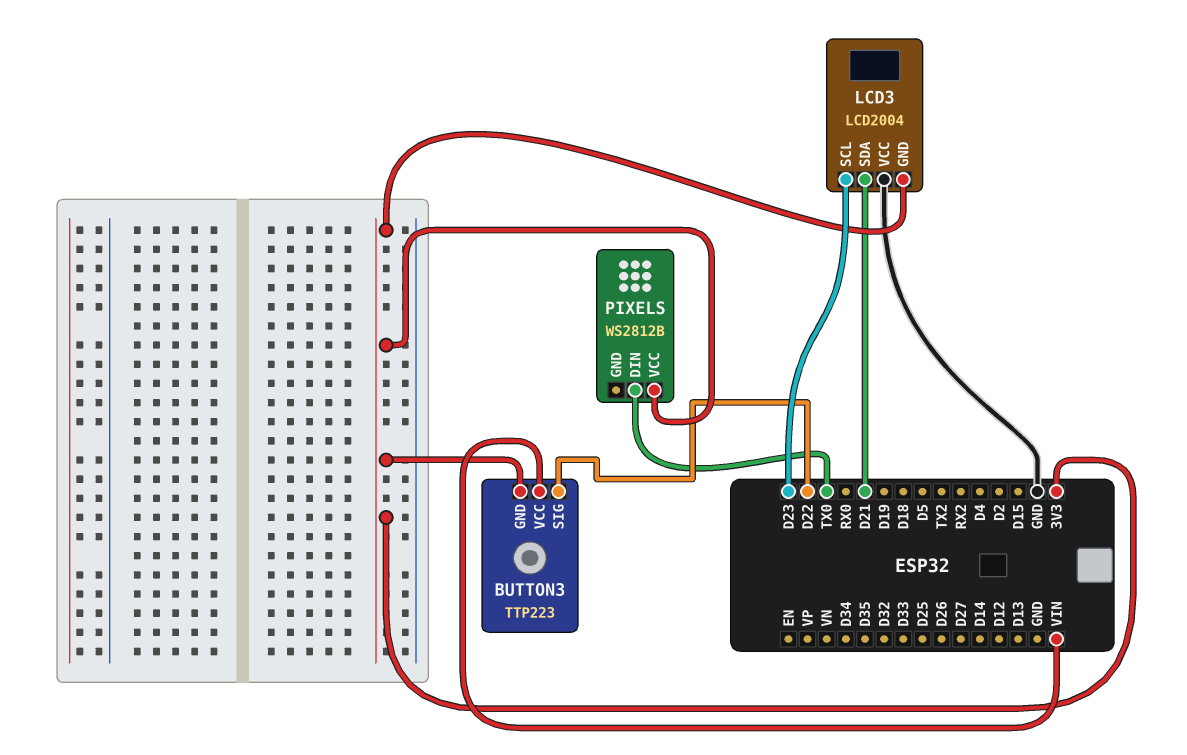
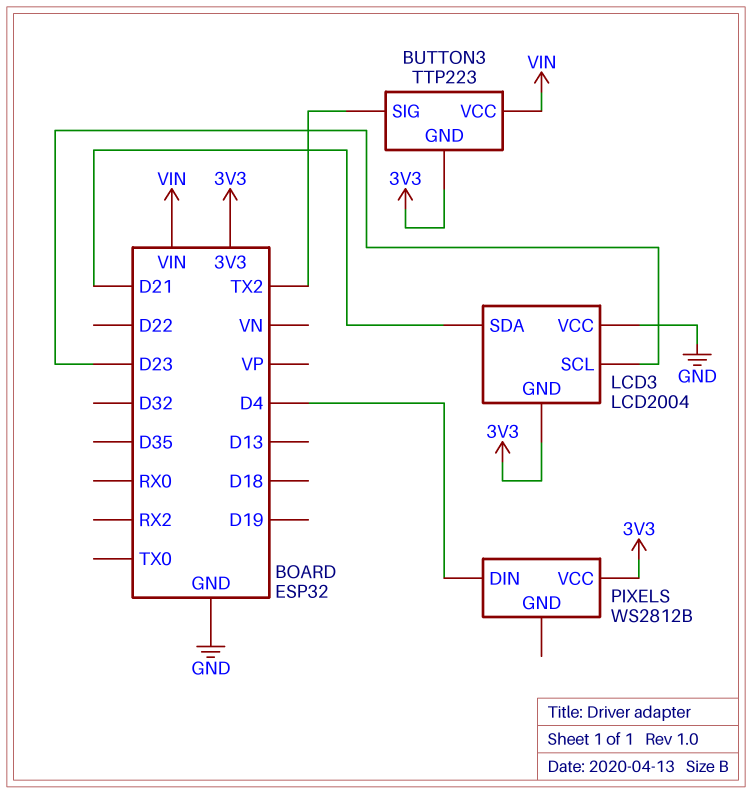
BUTTON3 pin SIG: D22 -> TX2
PIXELS pin DIN: TX0 -> D4

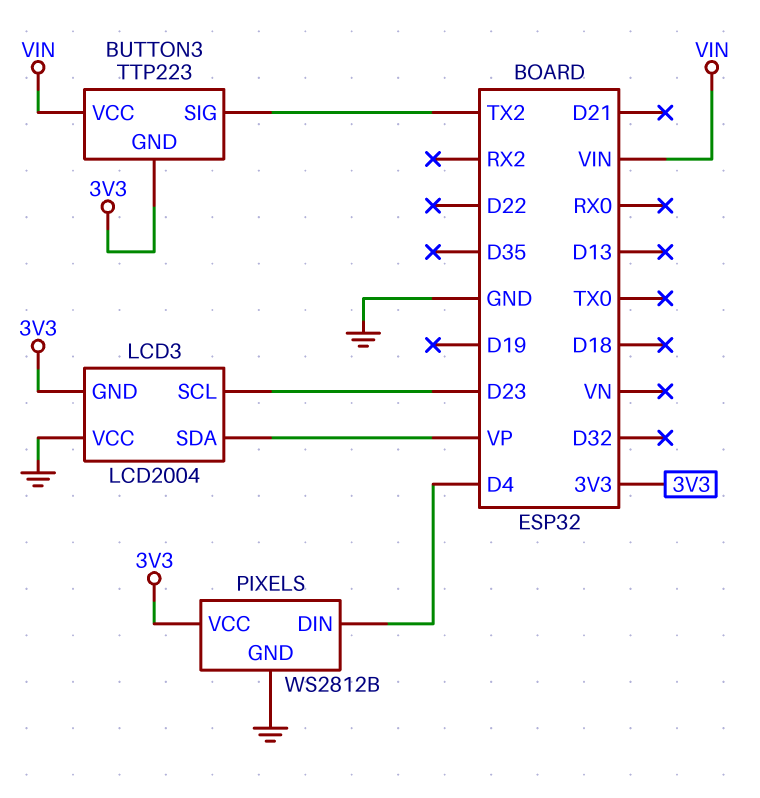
LCD3 pin SDA: D21 -> VP
PIXELS pin GND: none -> GND

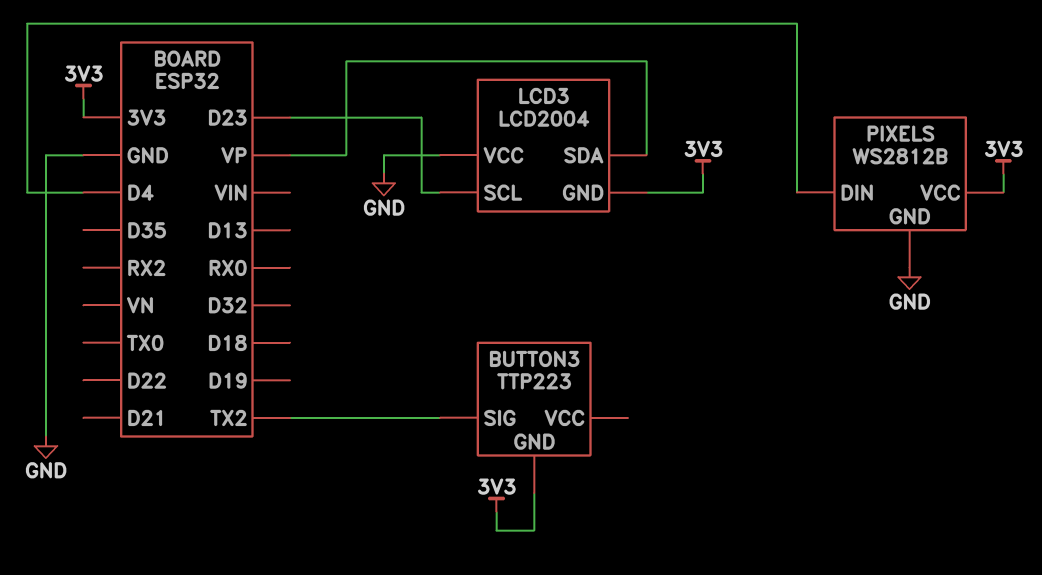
BUTTON3 pin VCC: VIN -> none

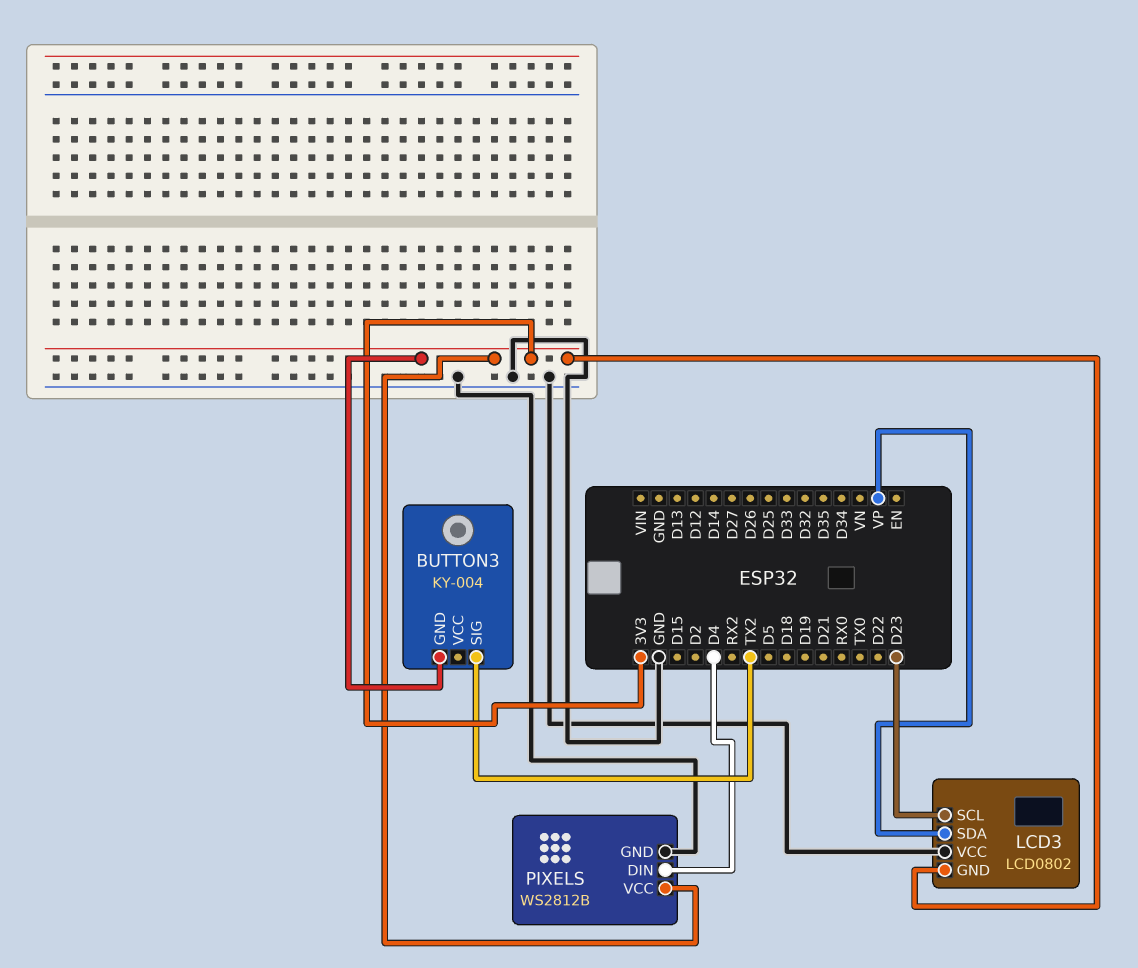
BUTTON3: TTP223 -> KY-004
LCD3: LCD2004 -> LCD0802

